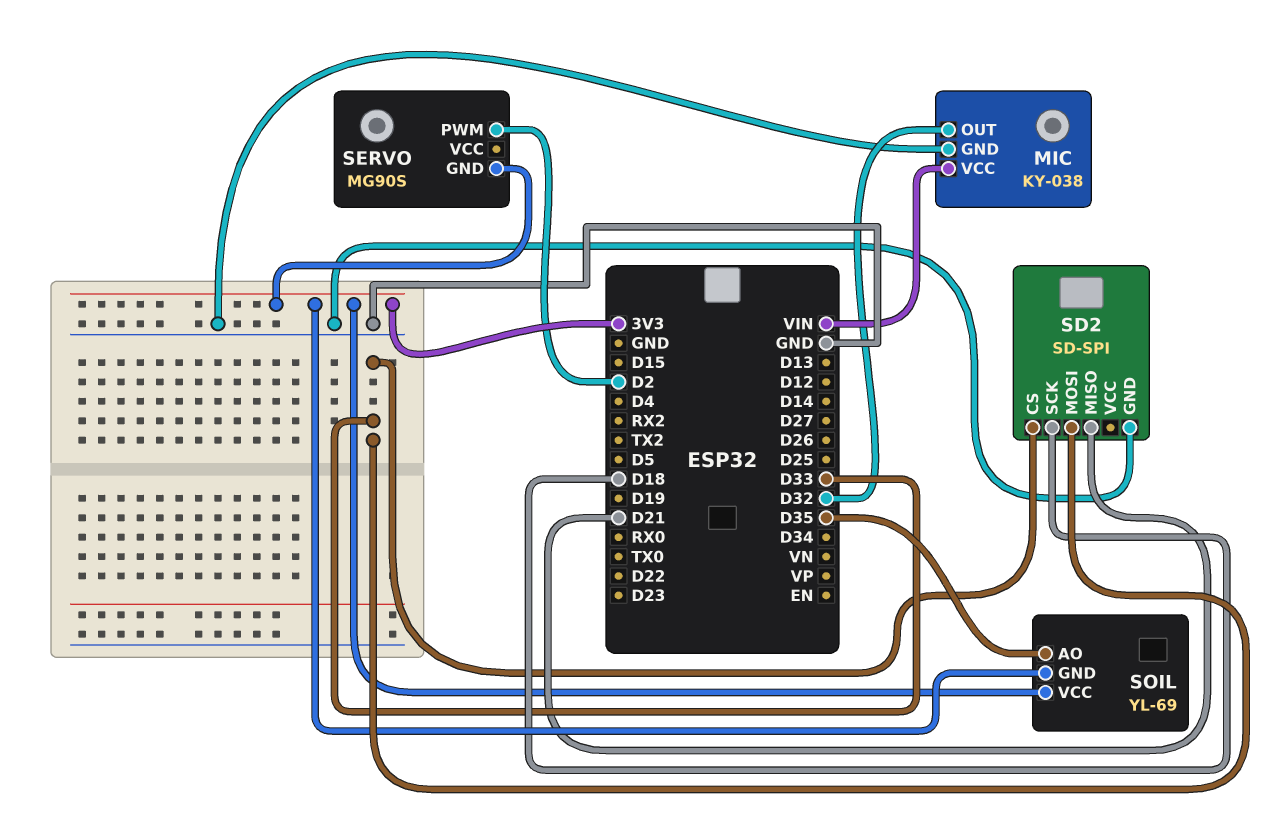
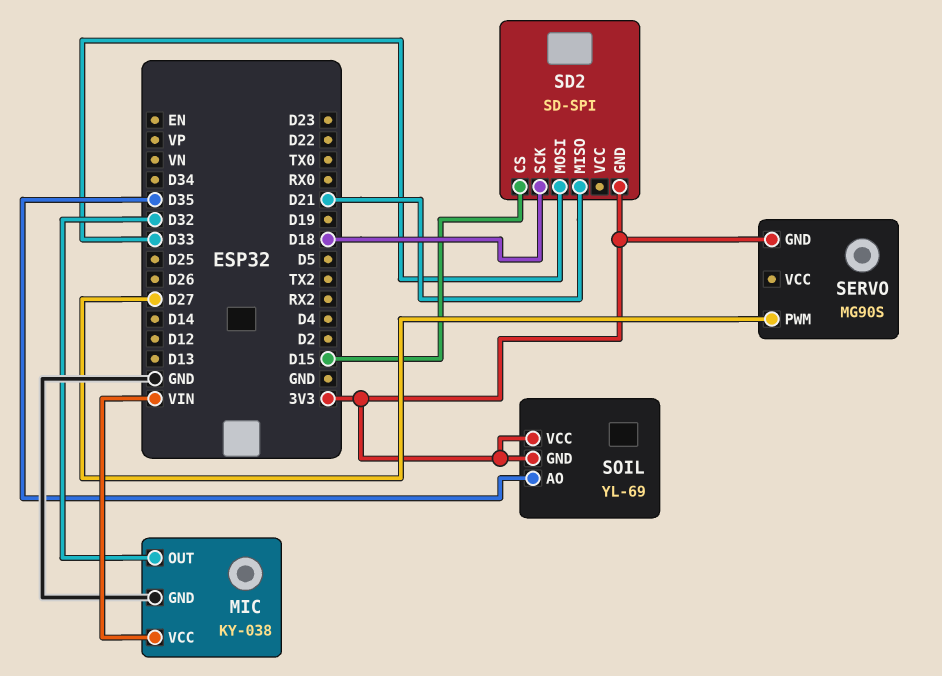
SD2 pin CS: D33 -> D15
SD2 pin GND: GND -> 3V3
SERVO pin PWM: D2 -> D27

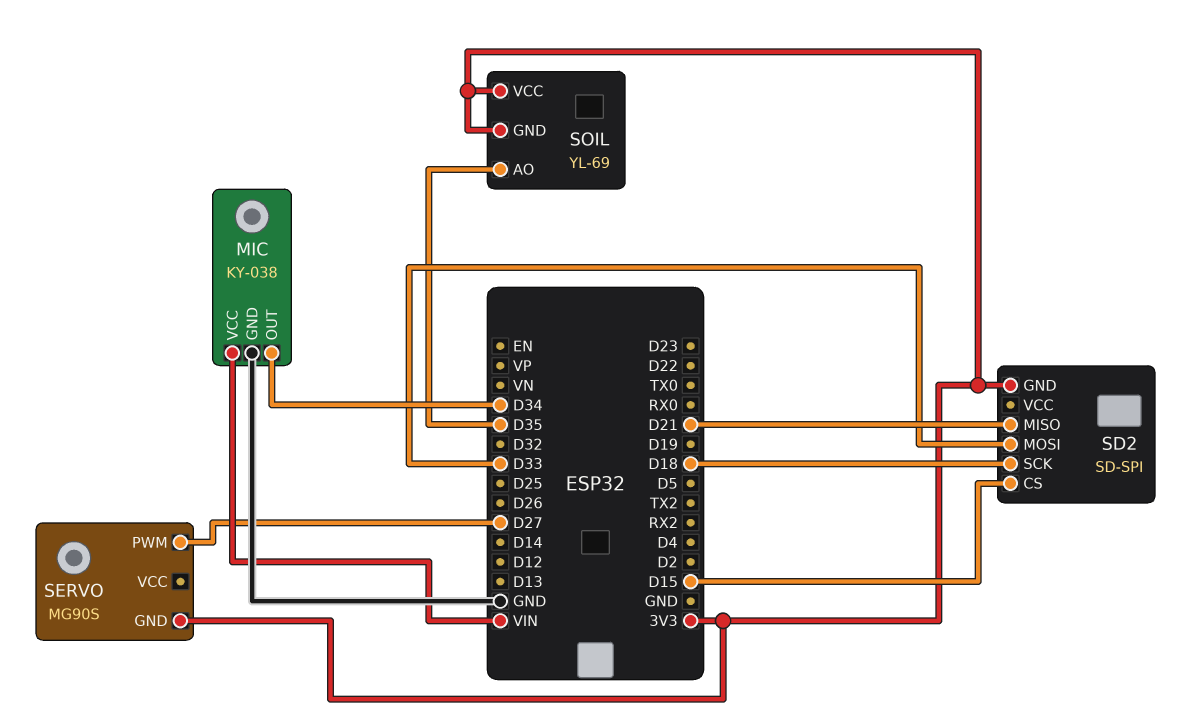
MIC pin OUT: D32 -> D34

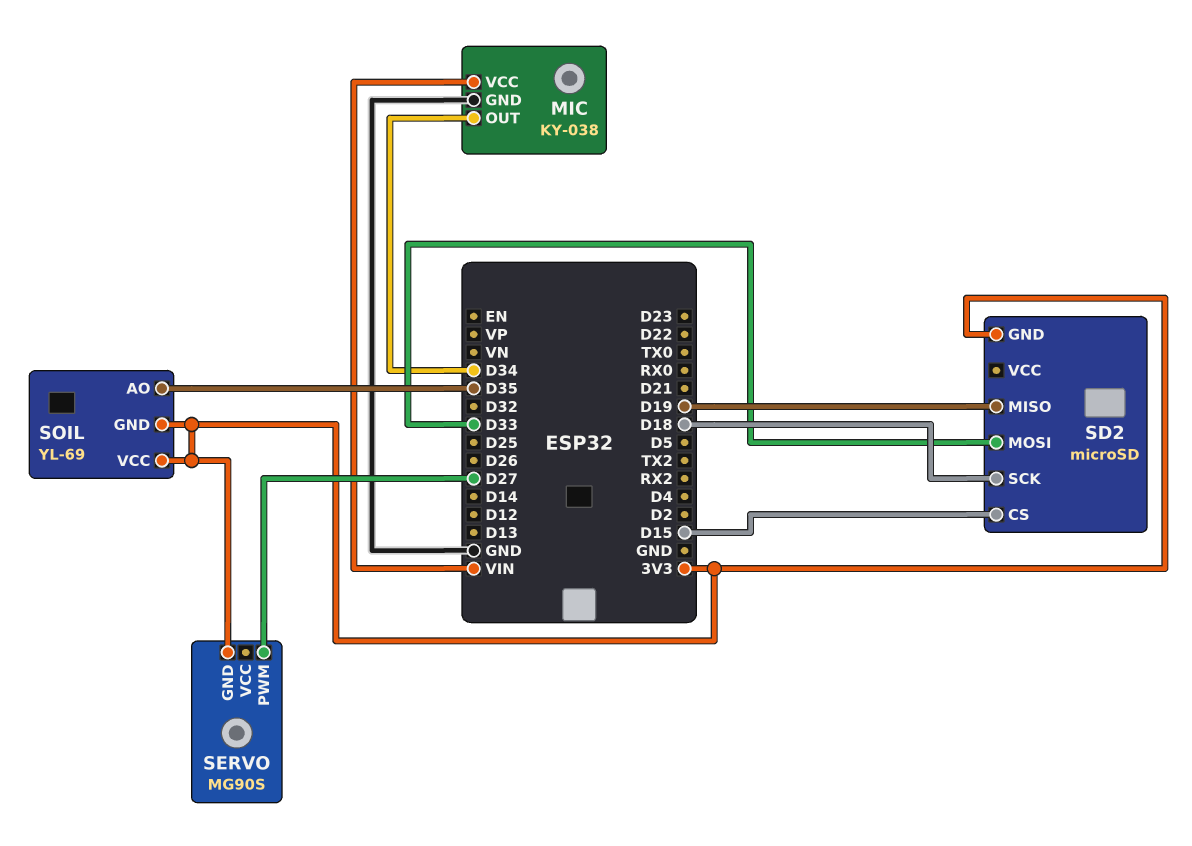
SD2: SD-SPI -> microSD
SD2 pin MISO: D21 -> D19

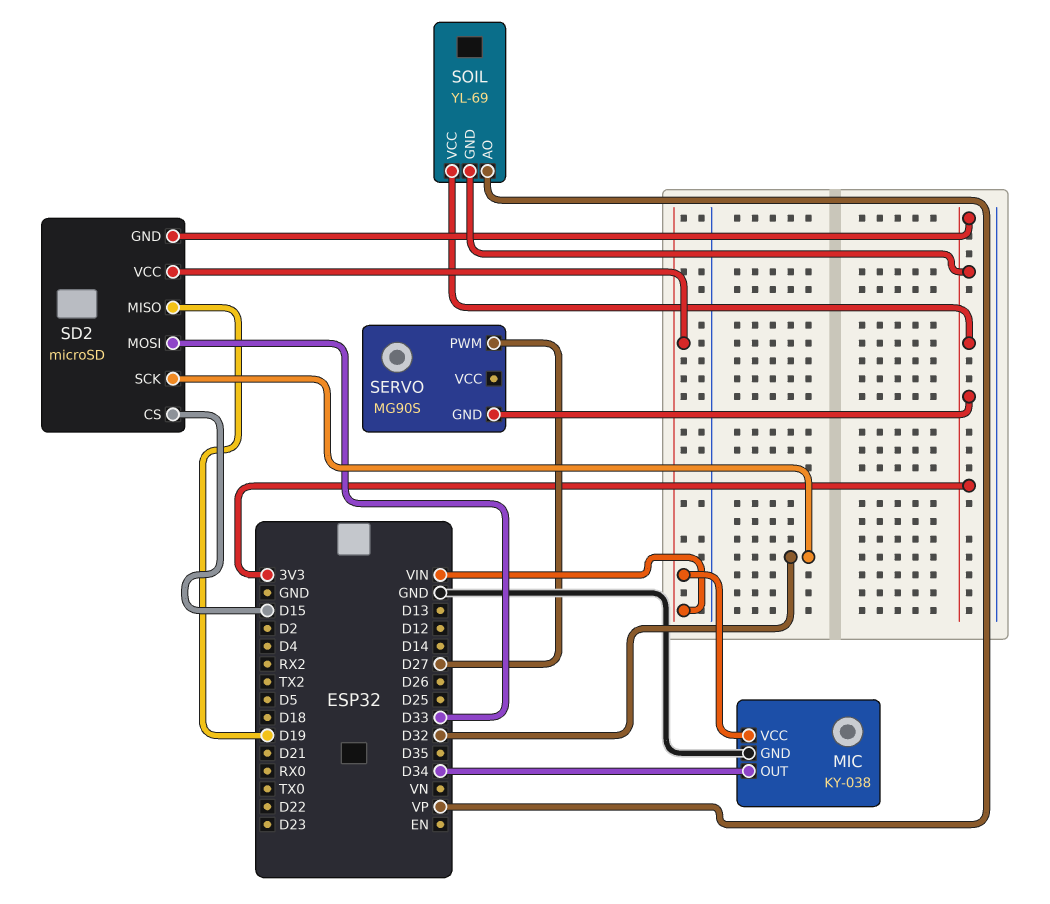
SD2 pin SCK: D18 -> D32
SD2 pin VCC: none -> VIN
SOIL pin AO: D35 -> VP

